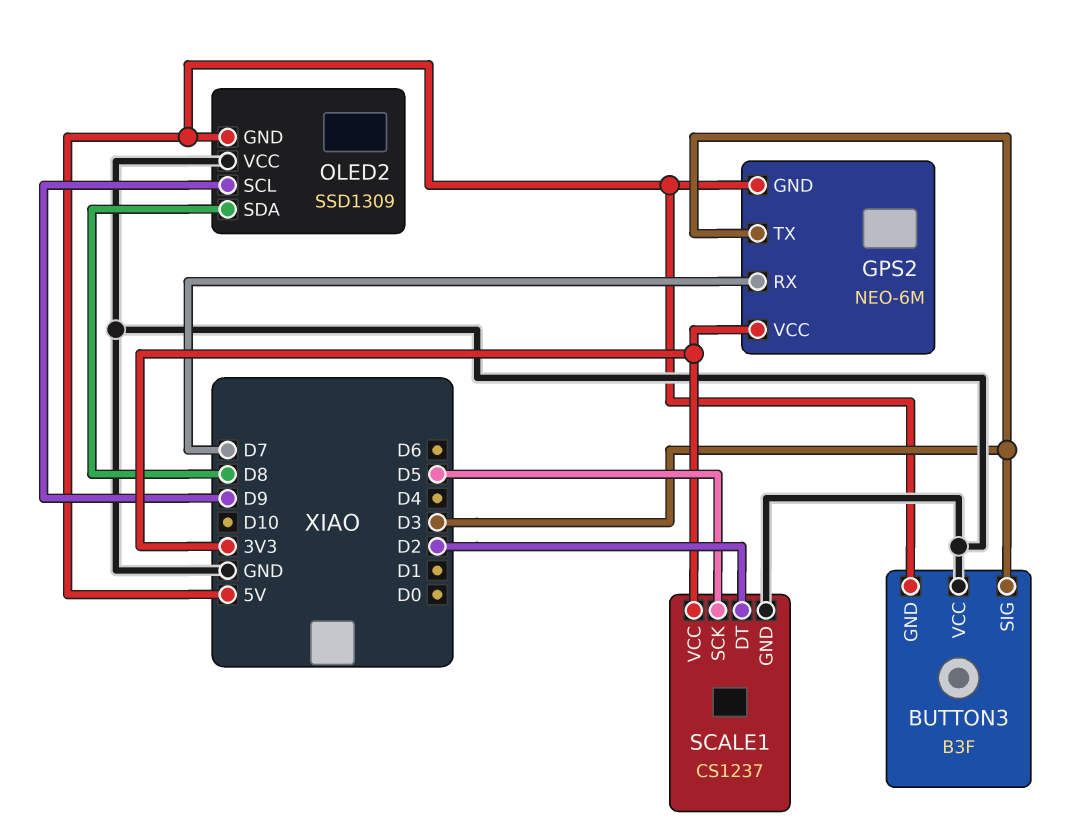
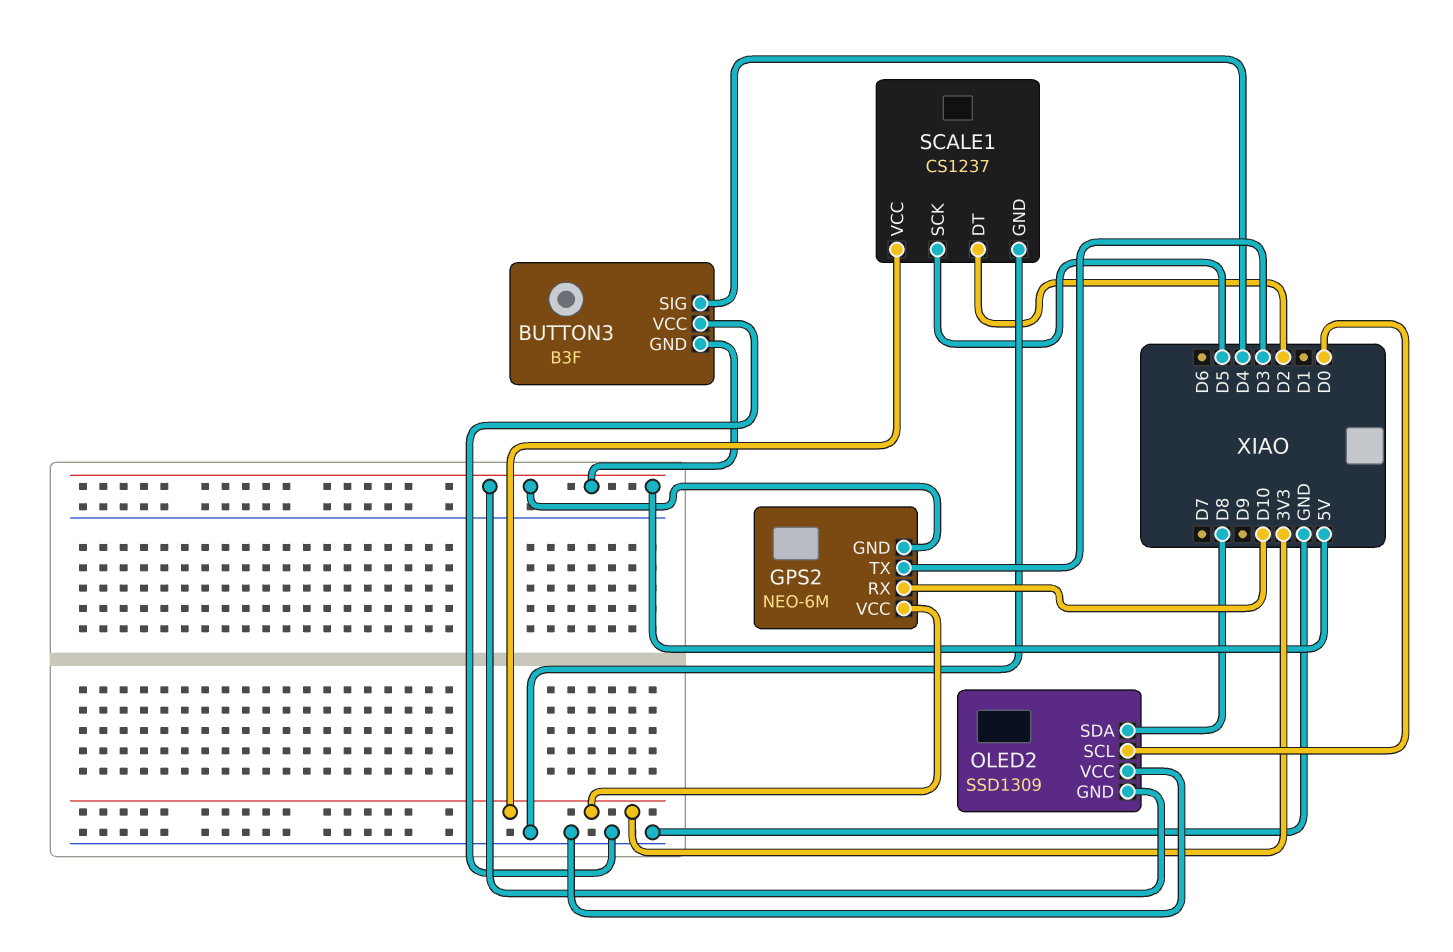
BUTTON3 pin SIG: D3 -> D4
GPS2 pin RX: D7 -> D10
OLED2 pin SCL: D9 -> D0

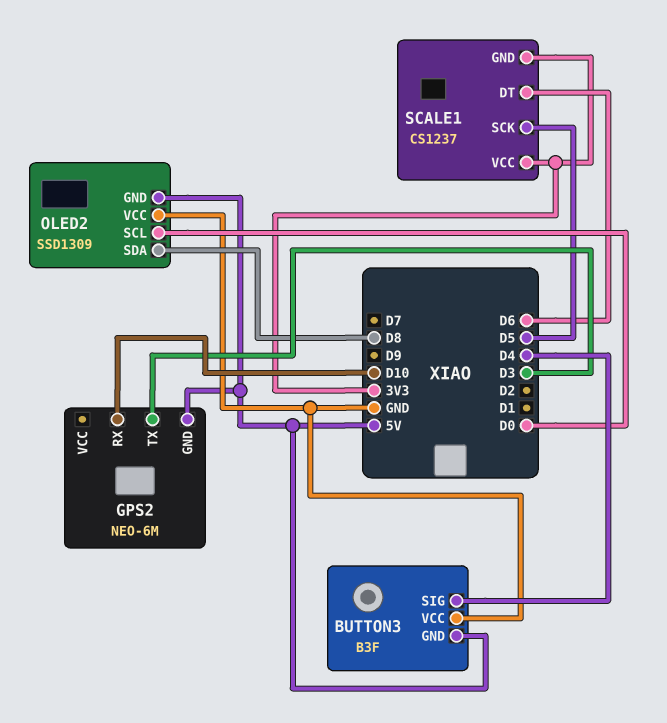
GPS2 pin VCC: 3V3 -> none
SCALE1 pin DT: D2 -> D6
SCALE1 pin GND: GND -> 3V3

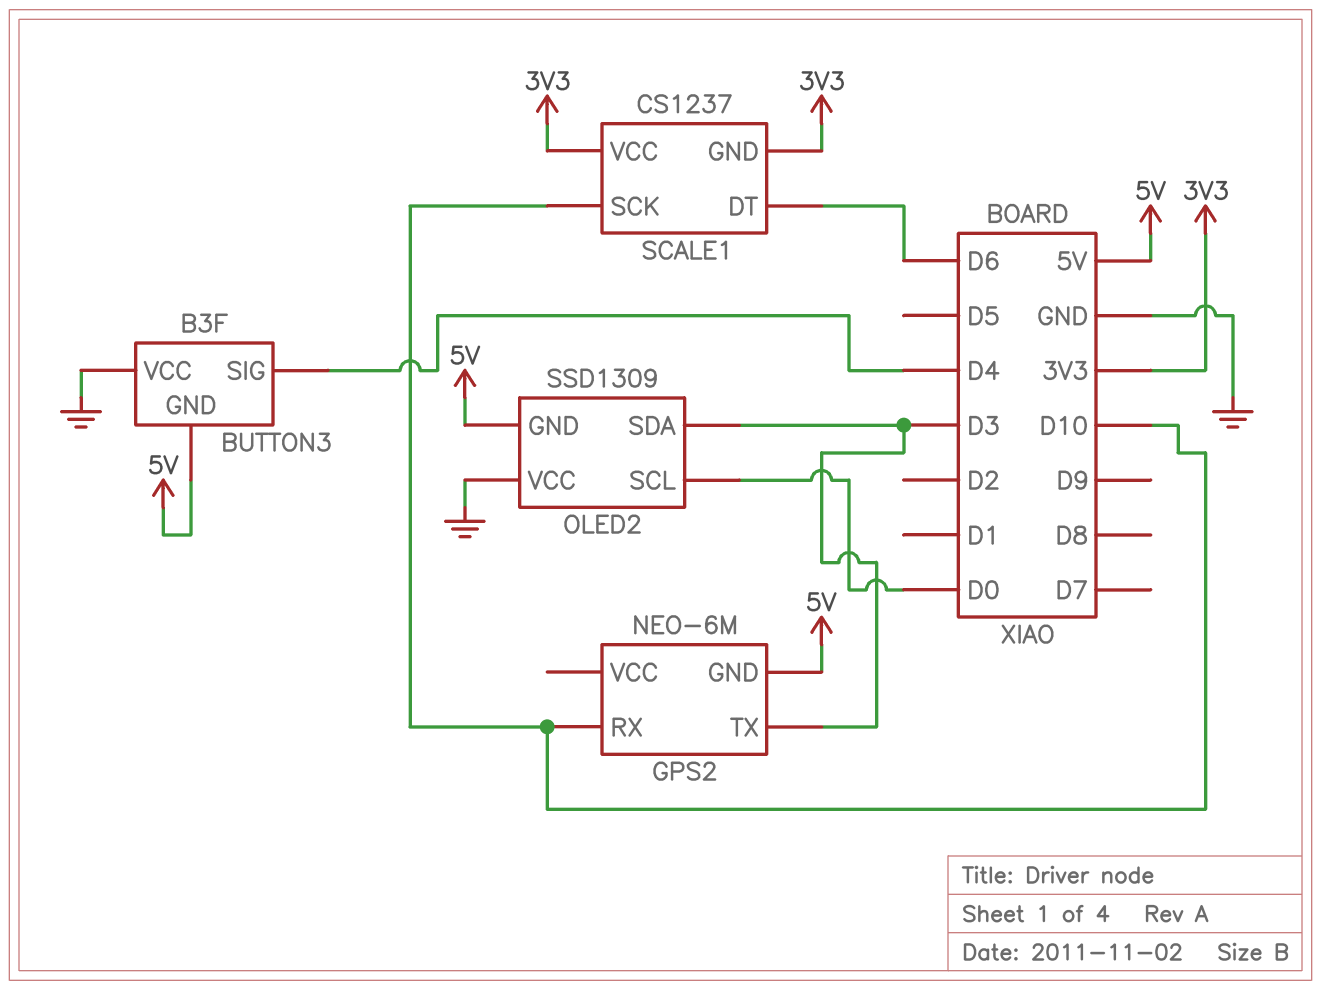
OLED2 pin SDA: D8 -> D3
SCALE1 pin SCK: D5 -> D10

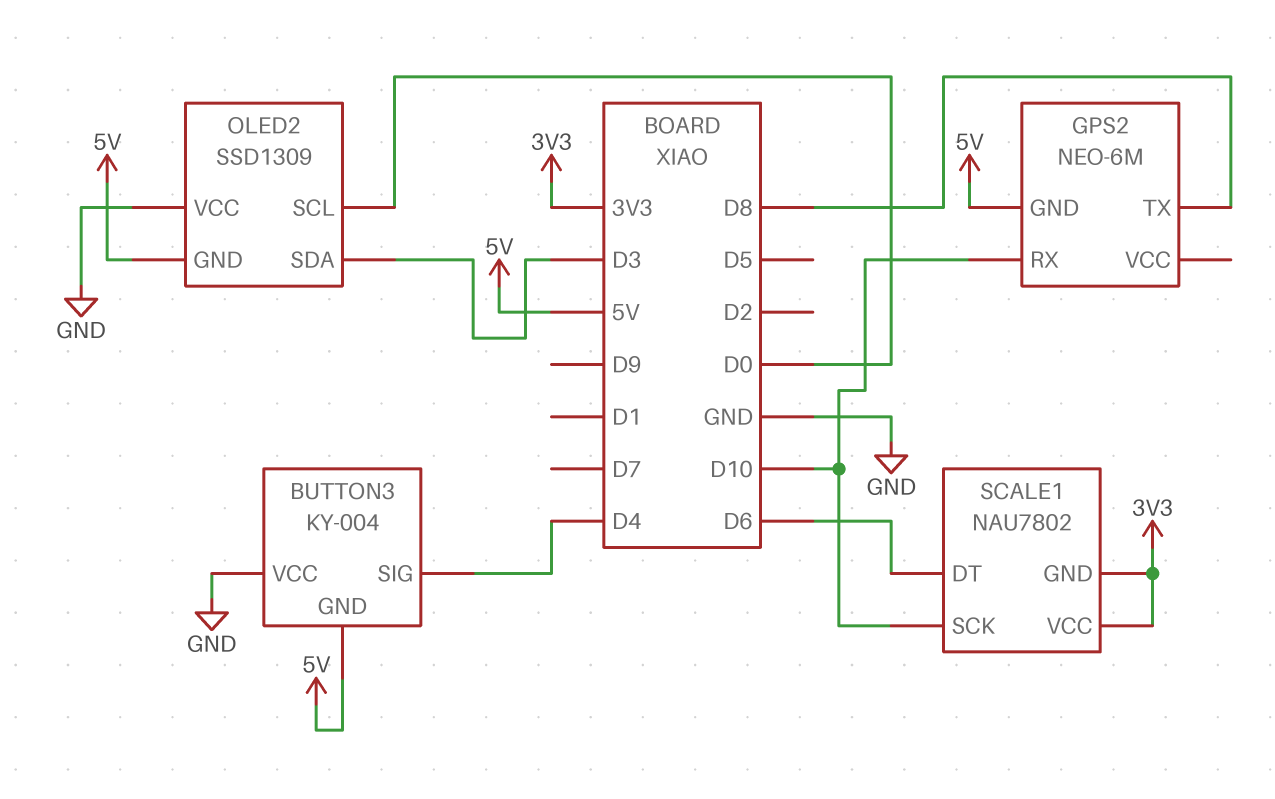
BUTTON3: B3F -> KY-004
GPS2 pin TX: D3 -> D8
SCALE1: CS1237 -> NAU7802

